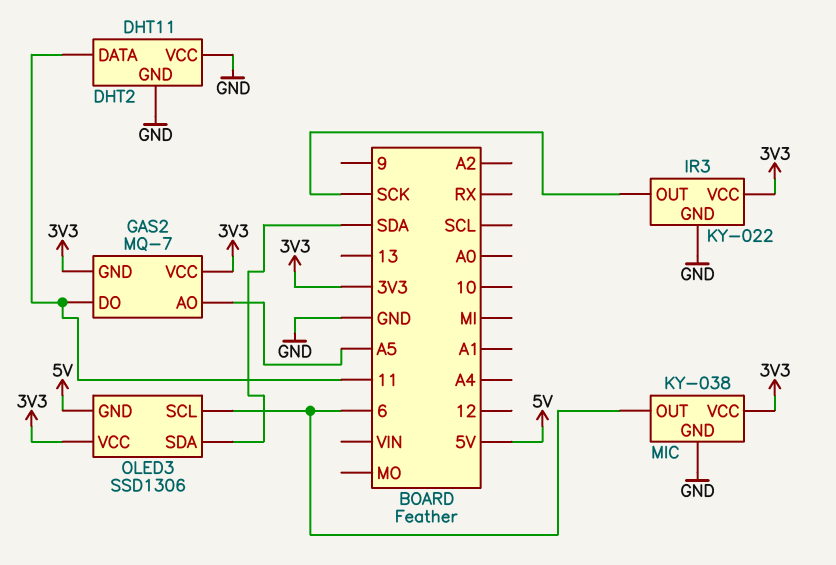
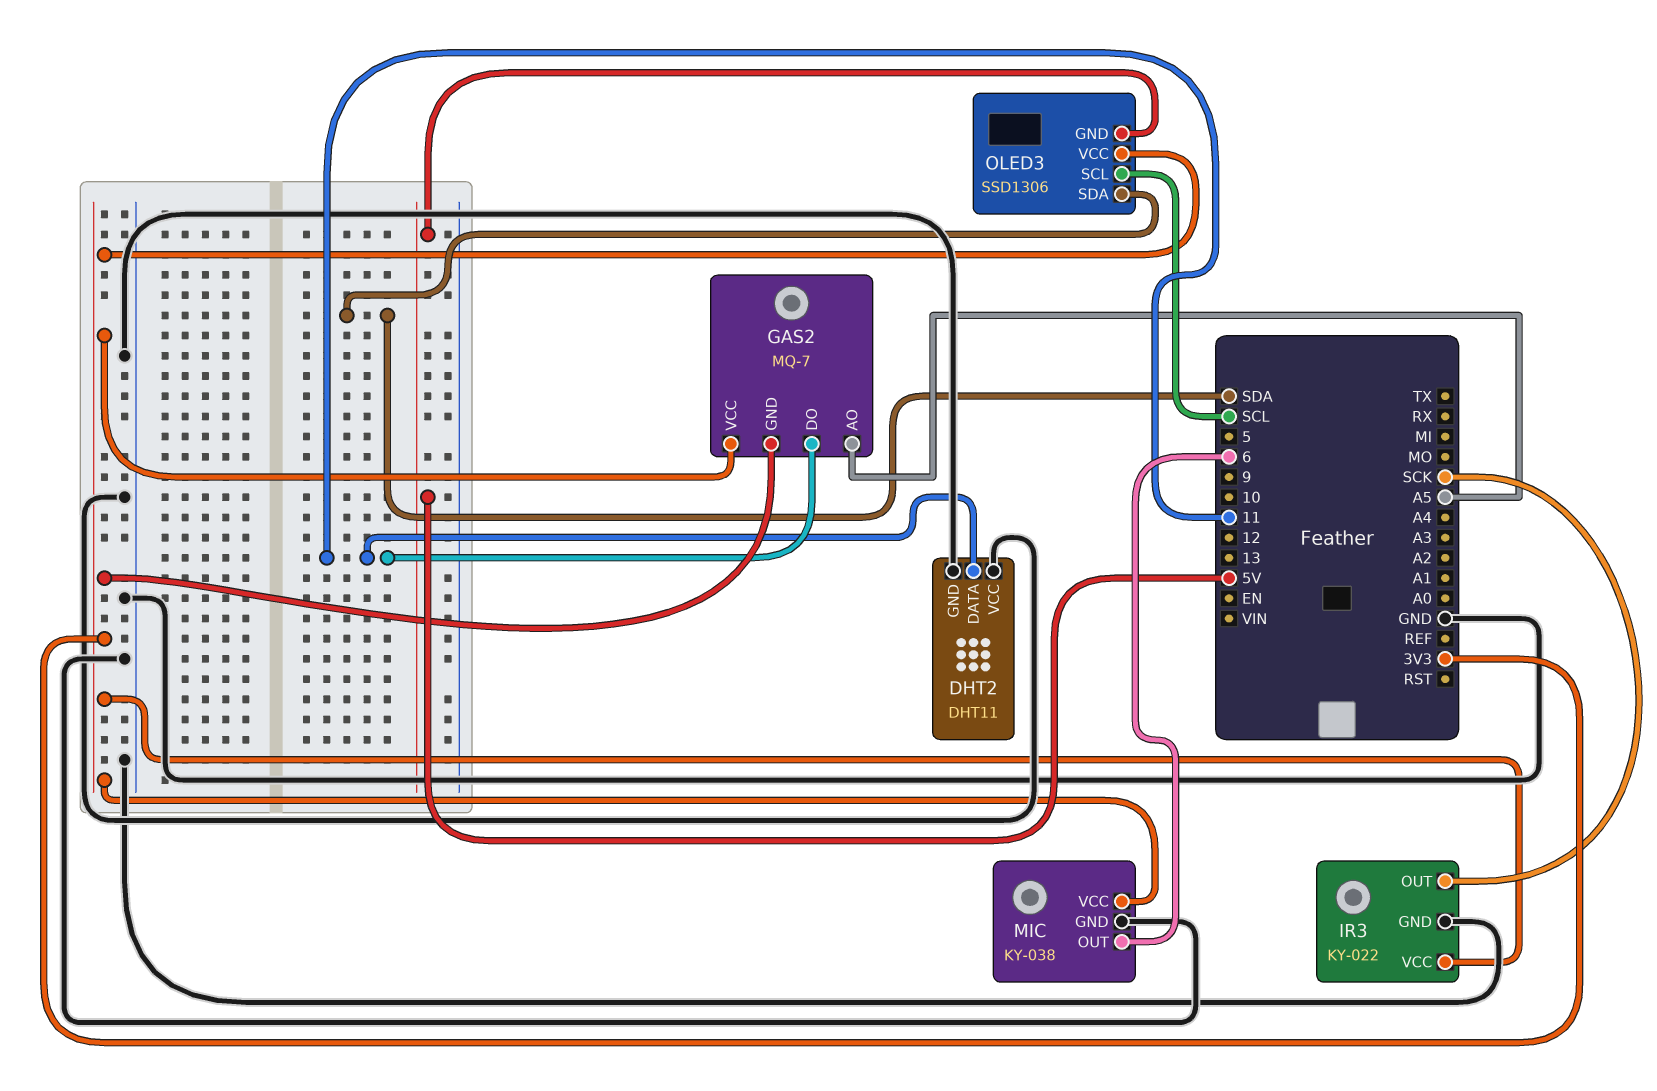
OLED3 pin SCL: 6 -> SCL

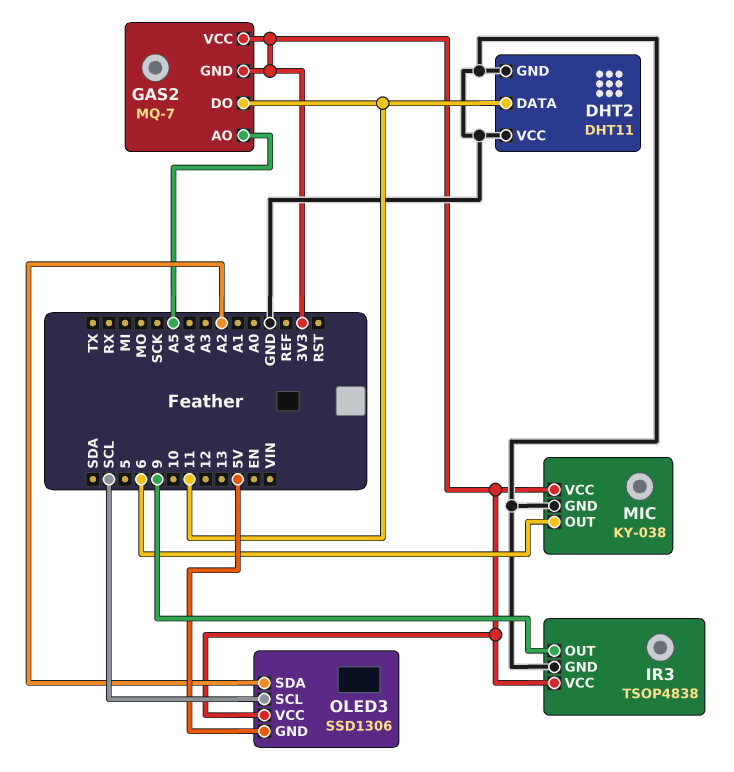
IR3: KY-022 -> TSOP4838
IR3 pin OUT: SCK -> 9
OLED3 pin SDA: SDA -> A2

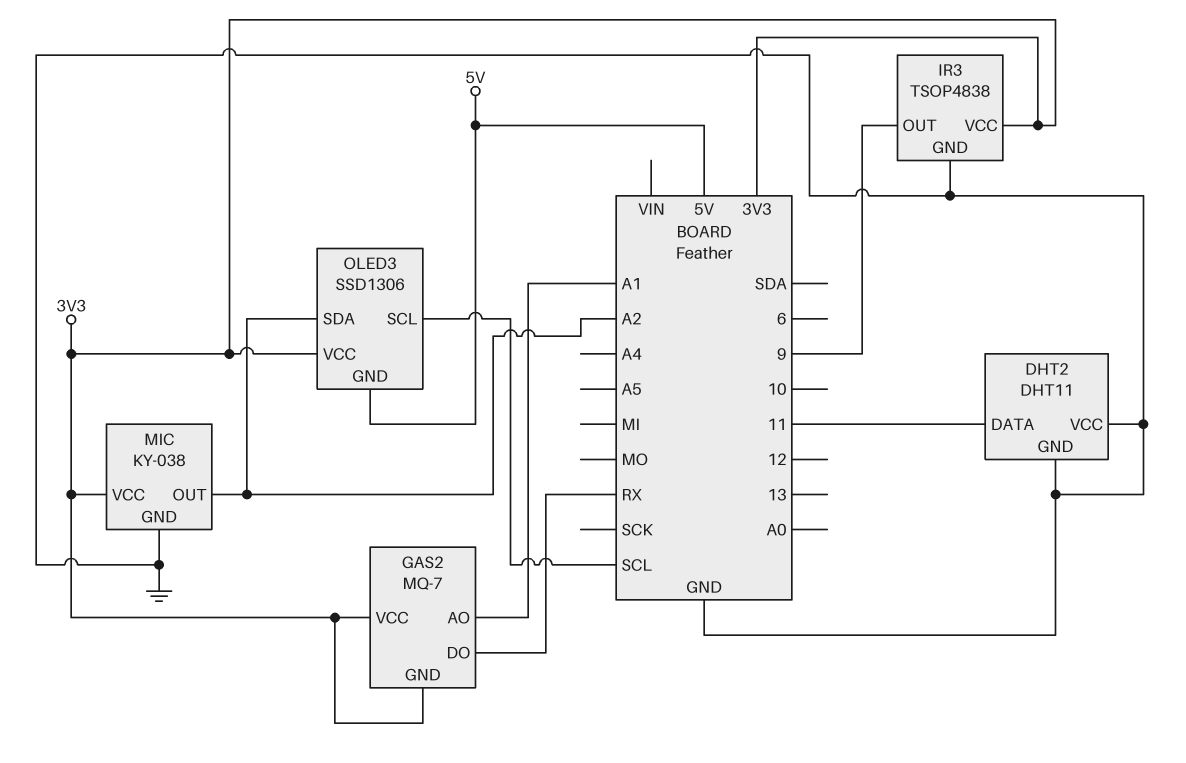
GAS2 pin AO: A5 -> A1
GAS2 pin DO: 11 -> RX
MIC pin OUT: 6 -> A2

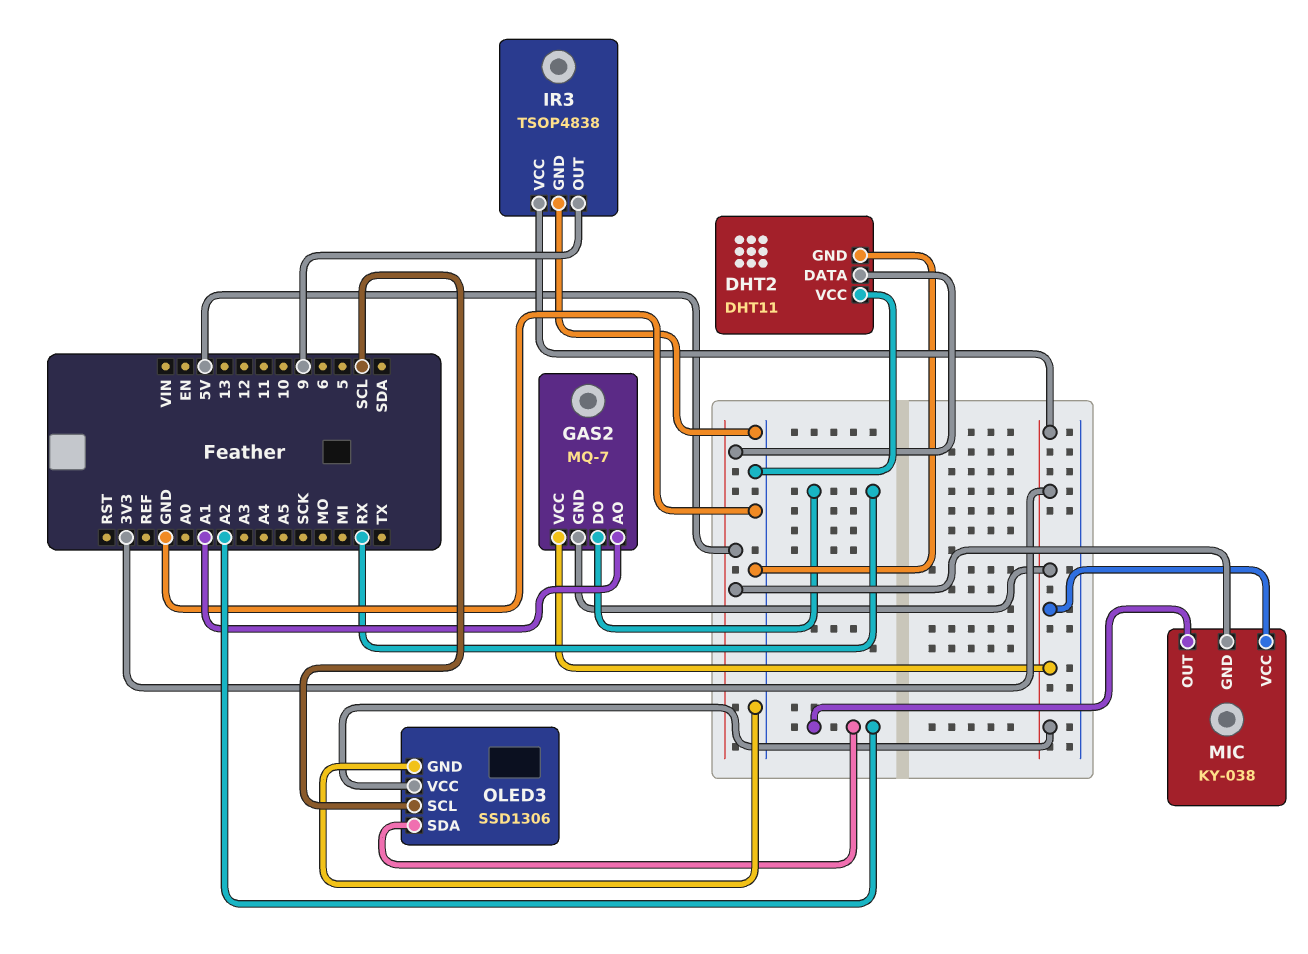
DHT2 pin DATA: 11 -> 5V
MIC pin GND: GND -> 5V
OLED3 pin GND: 5V -> GND

